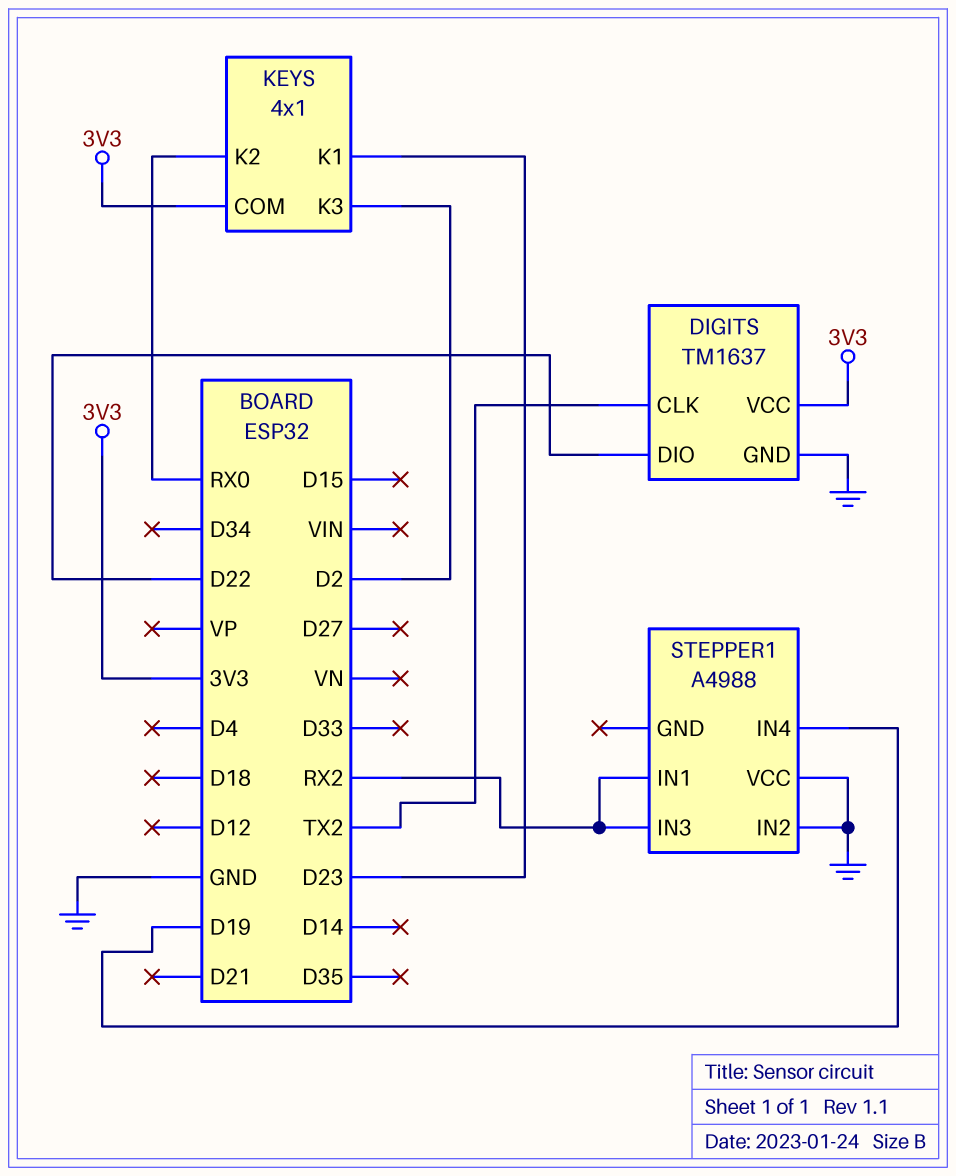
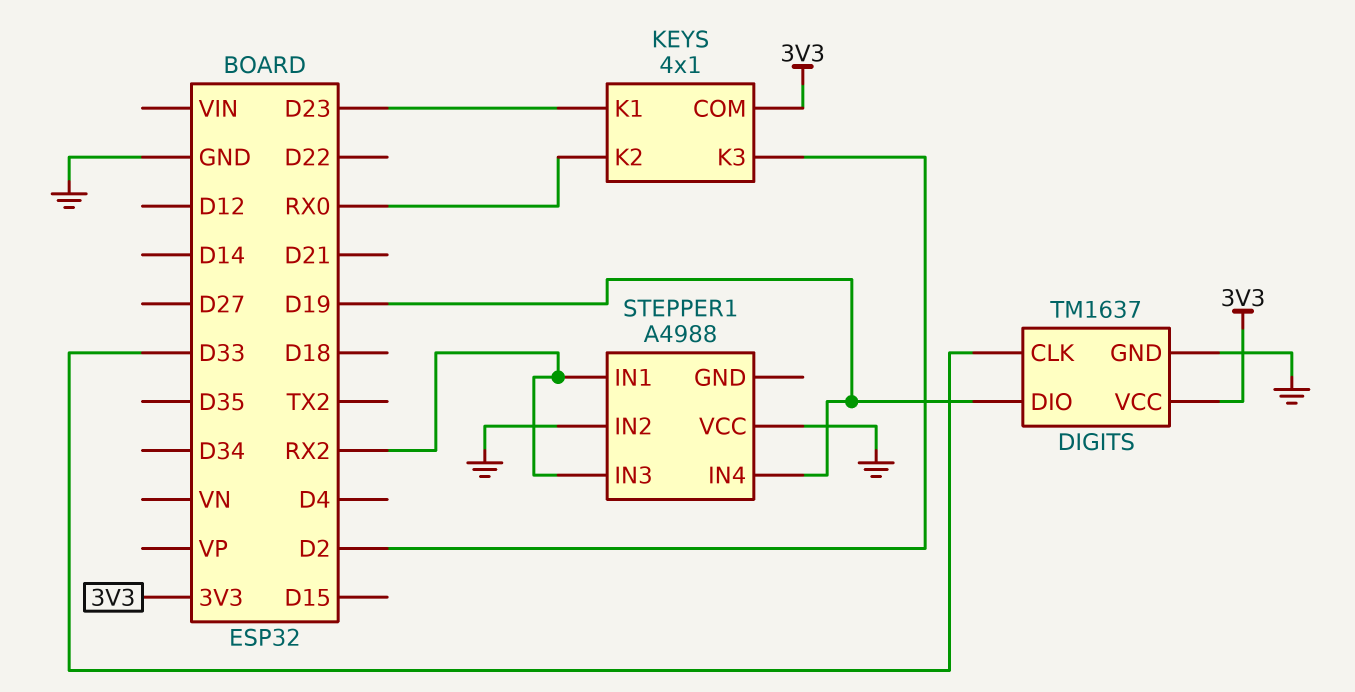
DIGITS pin CLK: TX2 -> D33
DIGITS pin DIO: D22 -> D19

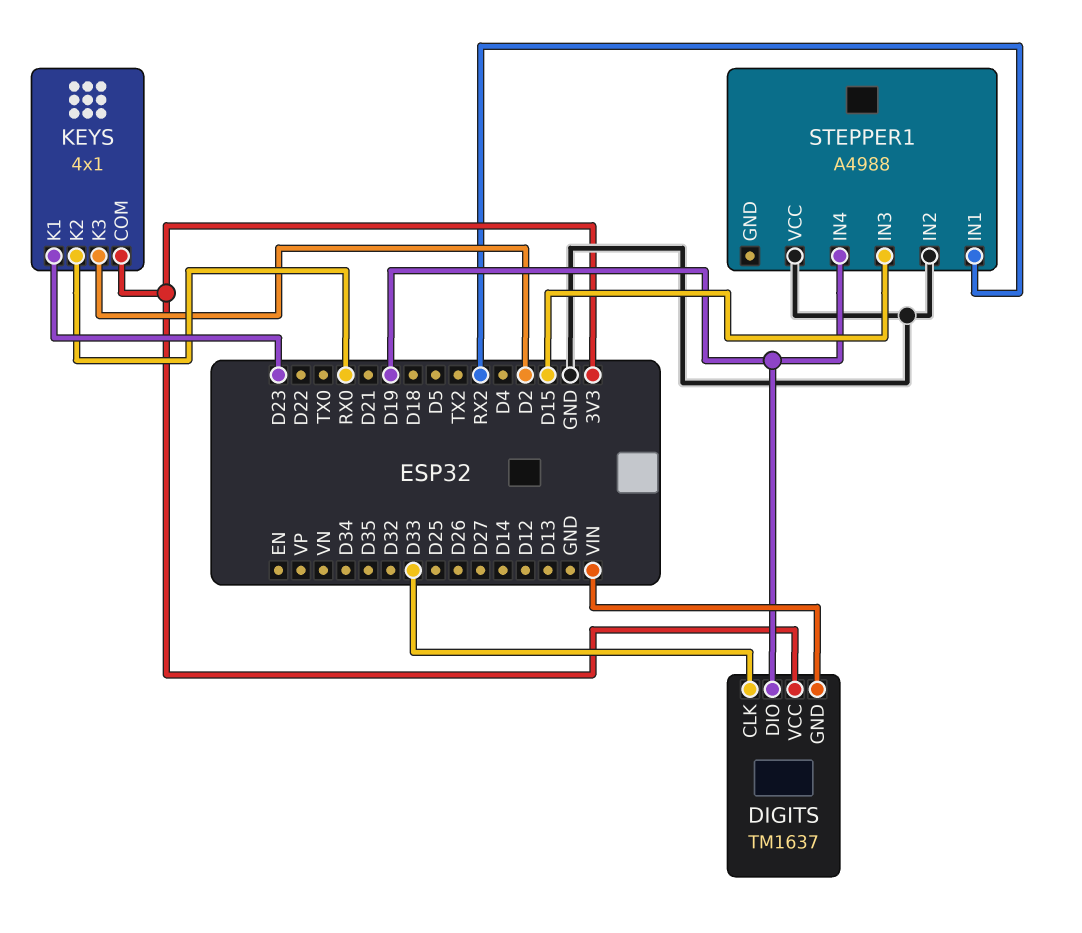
DIGITS pin GND: GND -> VIN
STEPPER1 pin IN3: RX2 -> D15

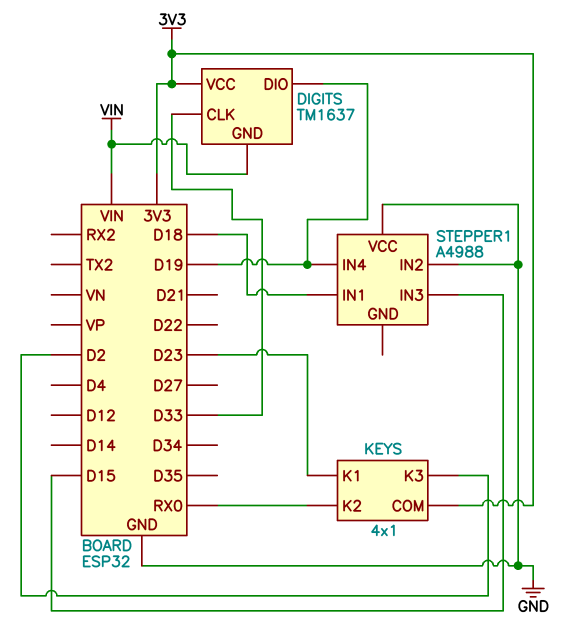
STEPPER1 pin IN1: RX2 -> D18

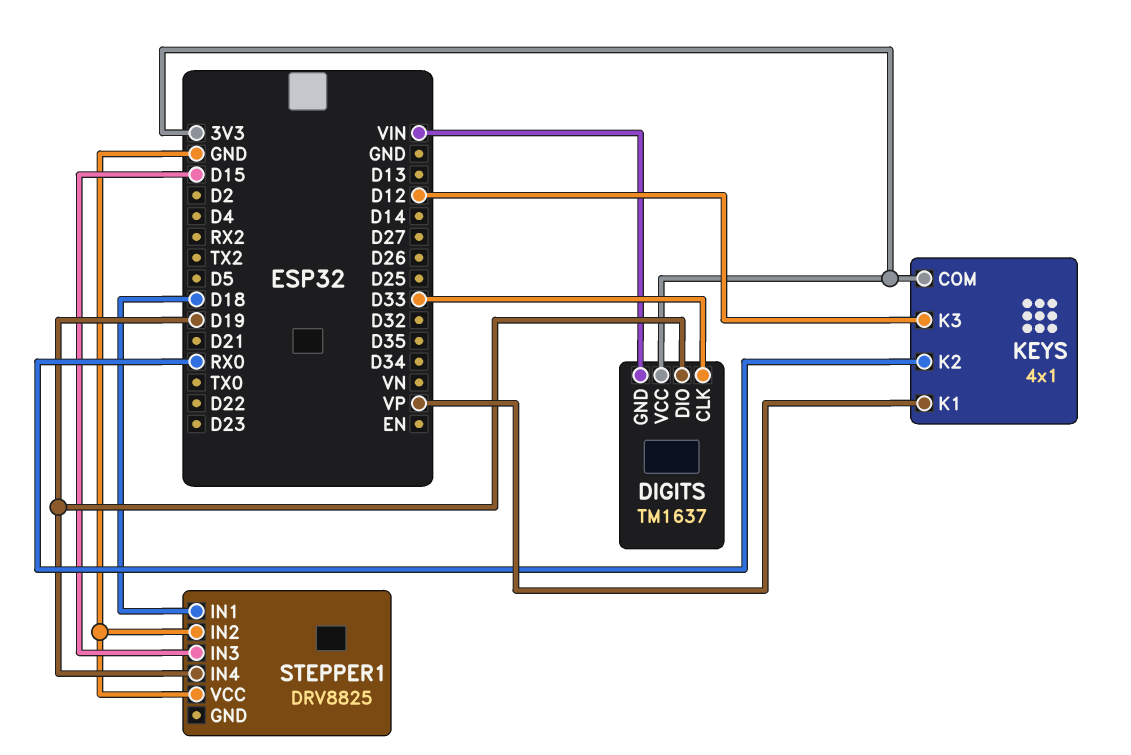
KEYS pin K1: D23 -> VP
KEYS pin K3: D2 -> D12
STEPPER1: A4988 -> DRV8825

